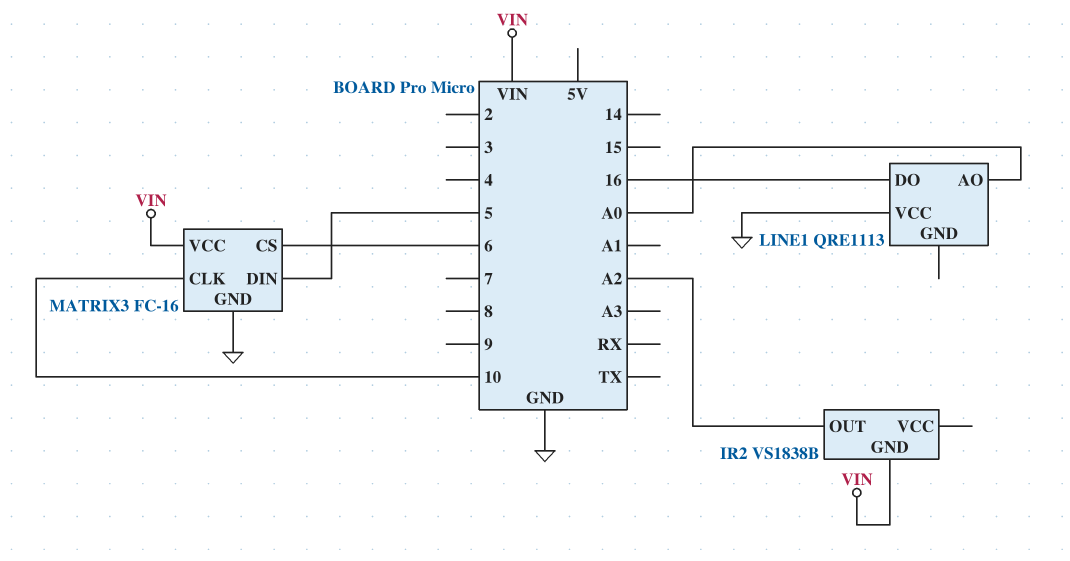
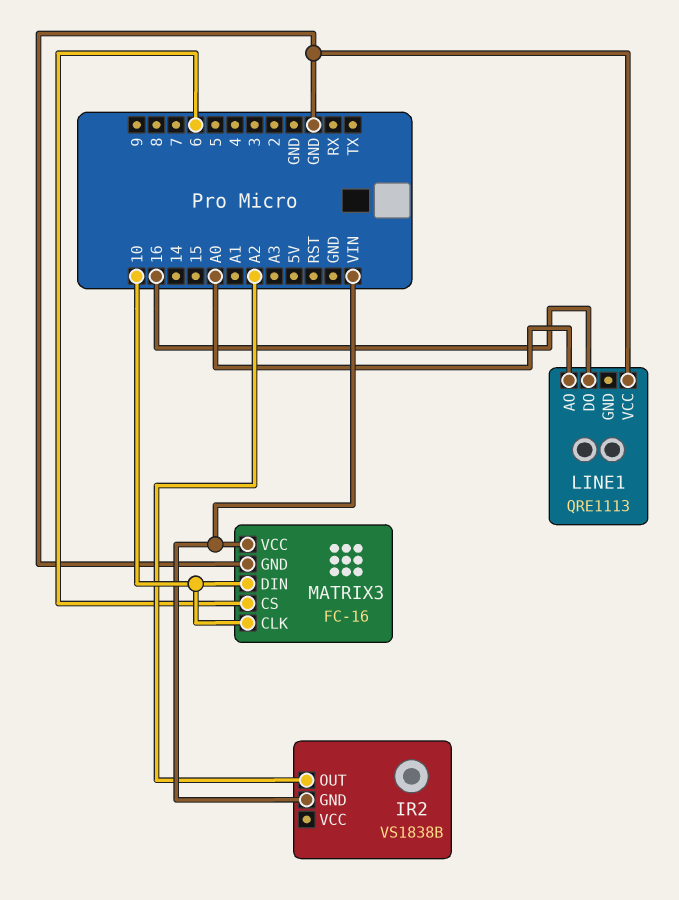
MATRIX3 pin DIN: 5 -> 10

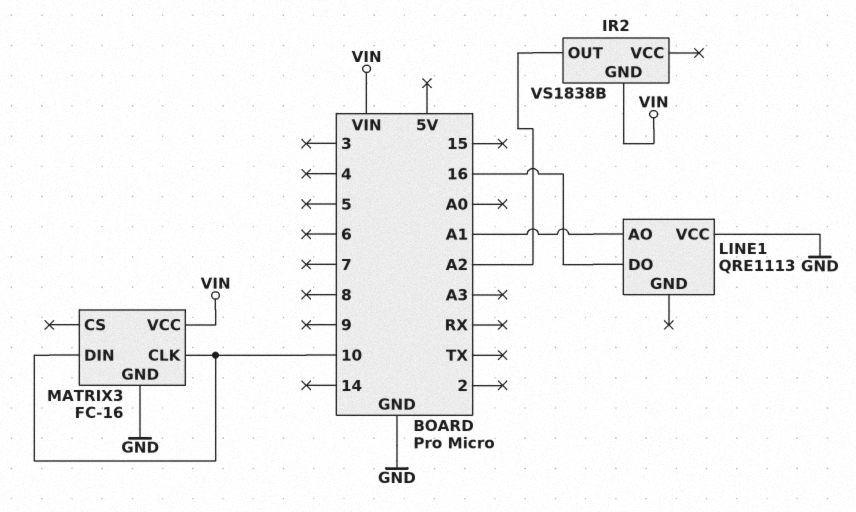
LINE1 pin AO: A0 -> A1
MATRIX3 pin CS: 6 -> none

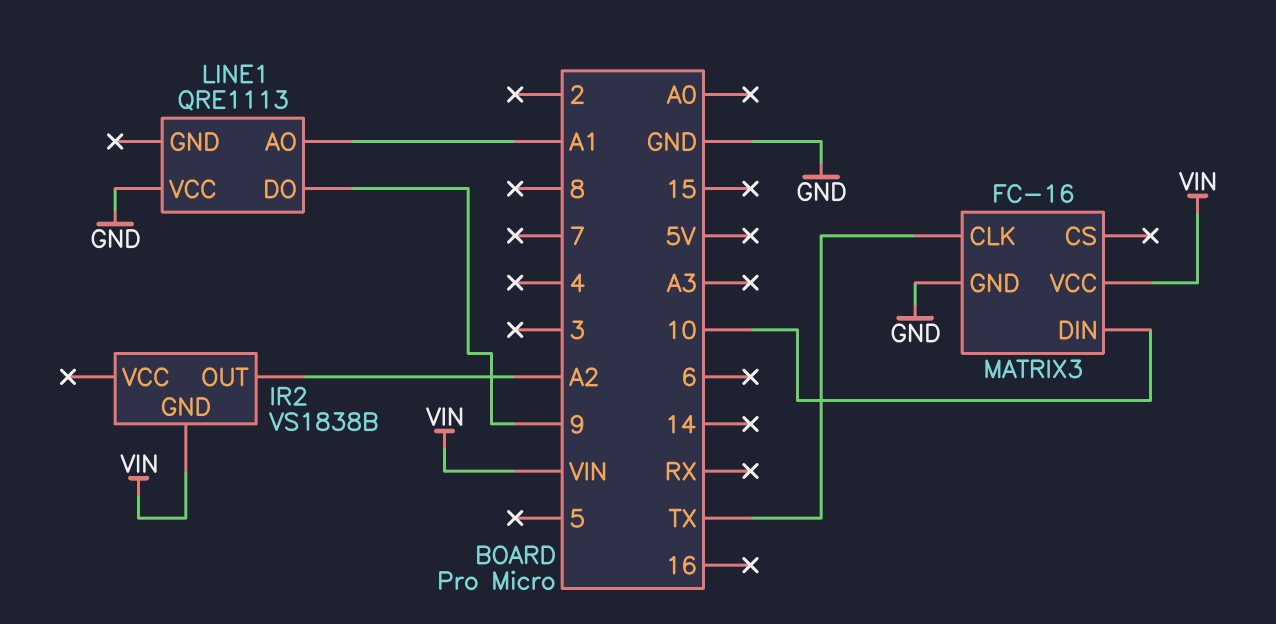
LINE1 pin DO: 16 -> 9
MATRIX3 pin CLK: 10 -> TX

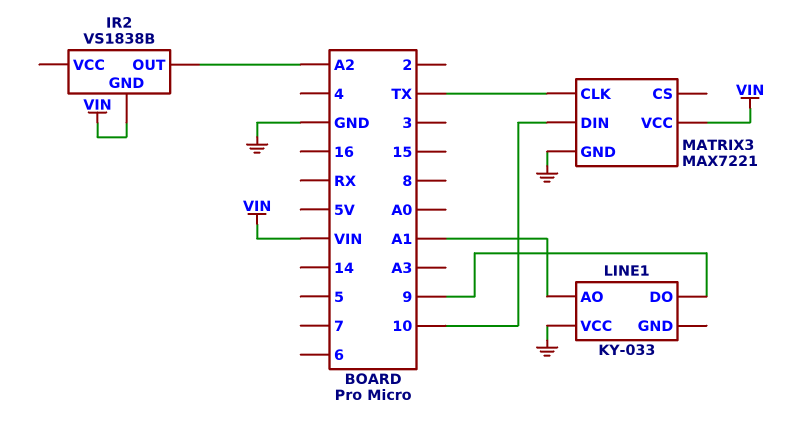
LINE1: QRE1113 -> KY-033
MATRIX3: FC-16 -> MAX7221

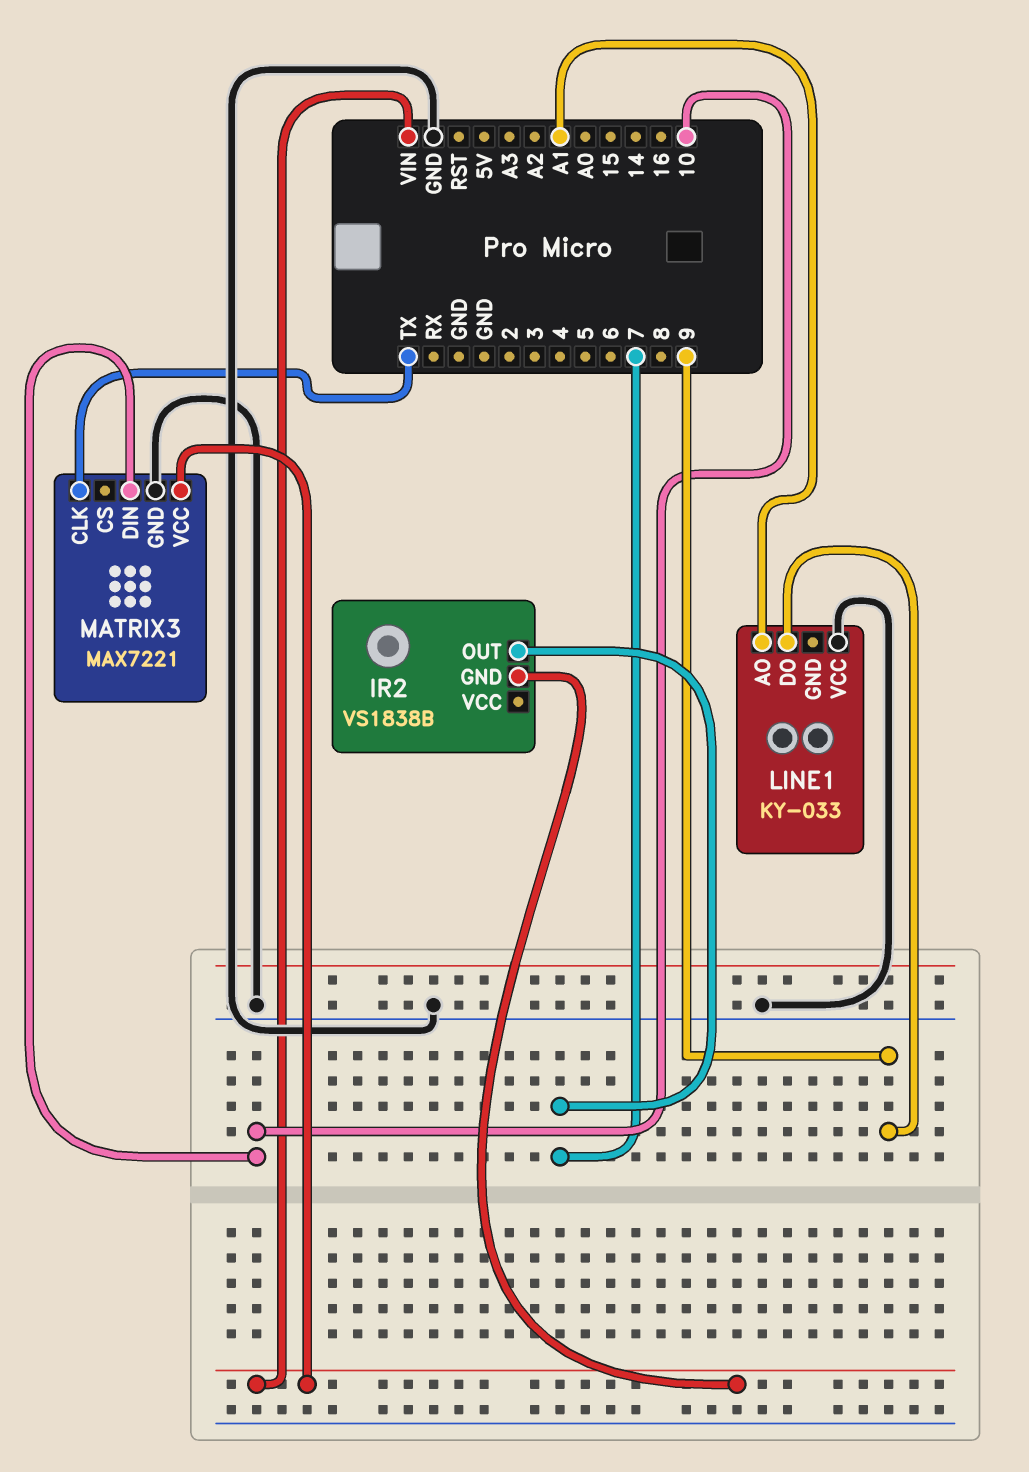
IR2 pin OUT: A2 -> 7

